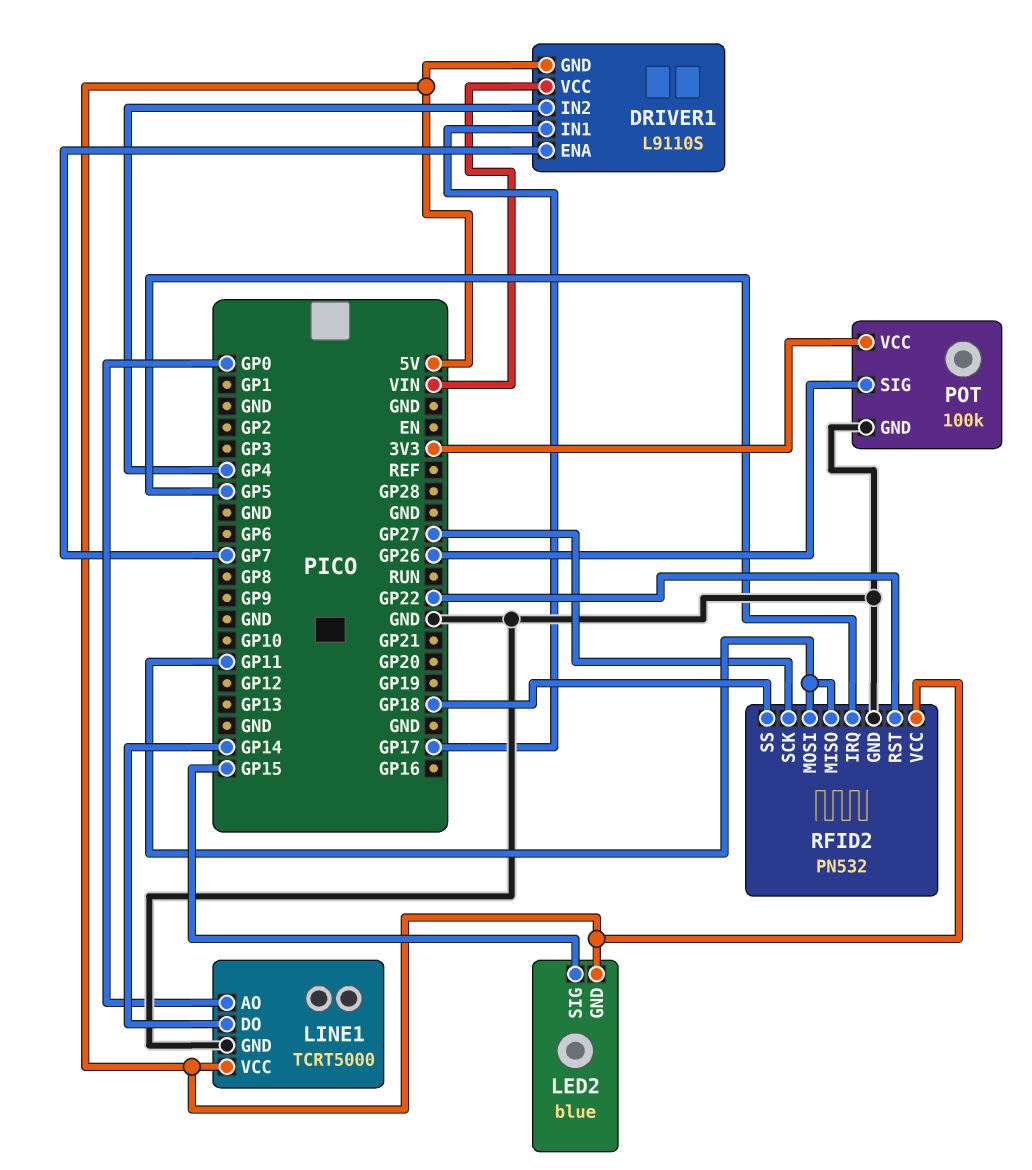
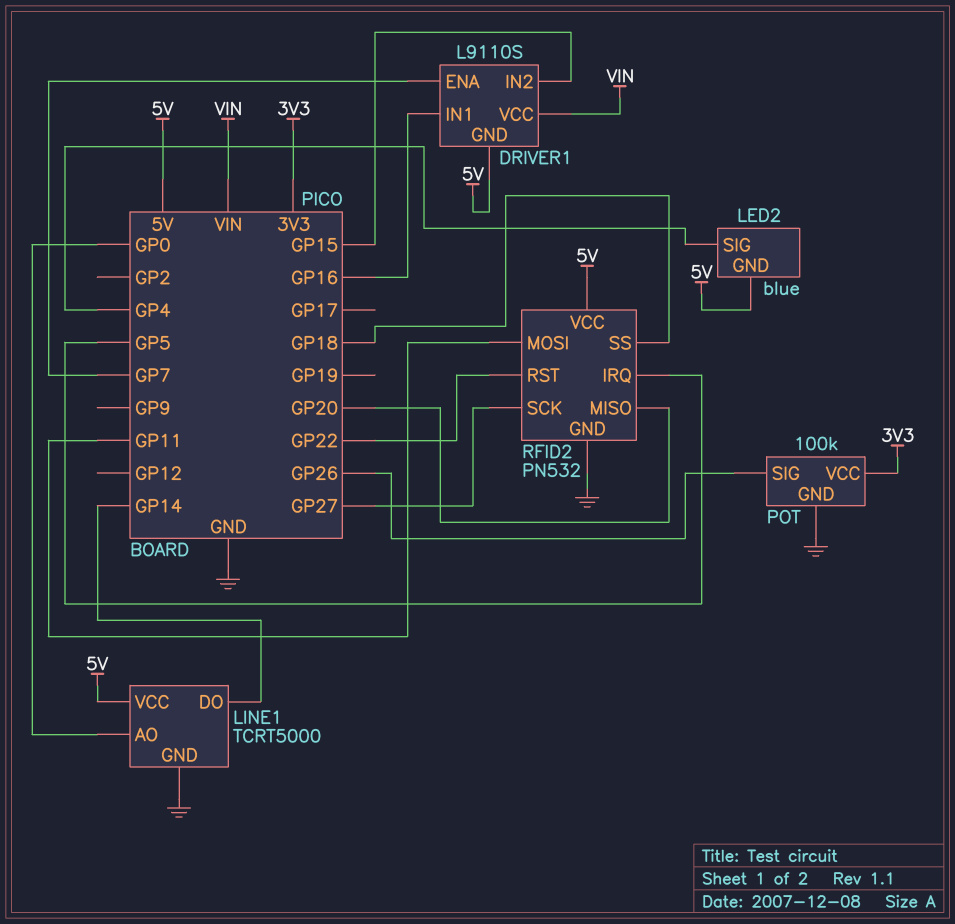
DRIVER1 pin IN1: GP17 -> GP16
DRIVER1 pin IN2: GP4 -> GP15
LED2 pin SIG: GP15 -> GP4
RFID2 pin MISO: GP11 -> GP20

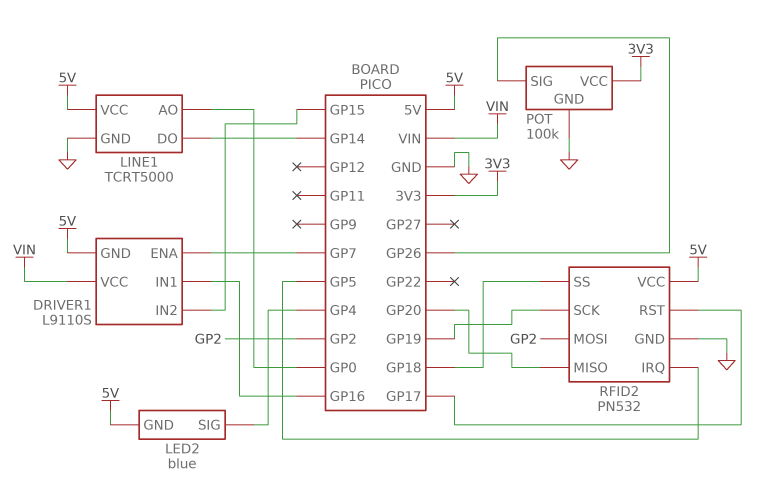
RFID2 pin MOSI: GP11 -> GP2
RFID2 pin RST: GP22 -> GP17
RFID2 pin SCK: GP27 -> GP19

